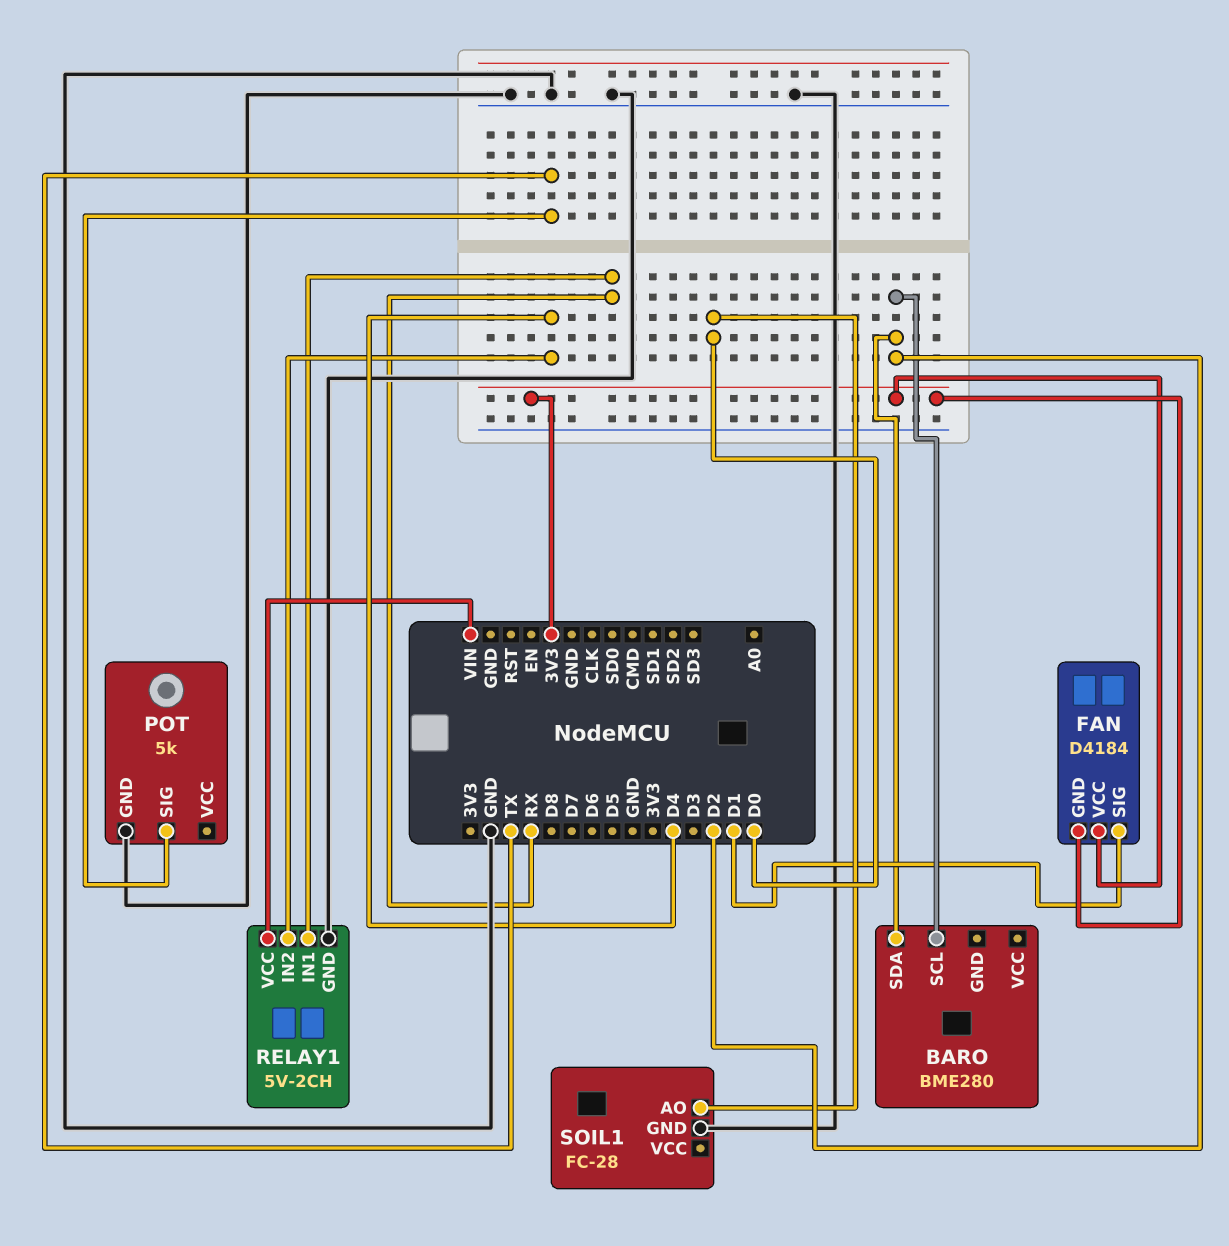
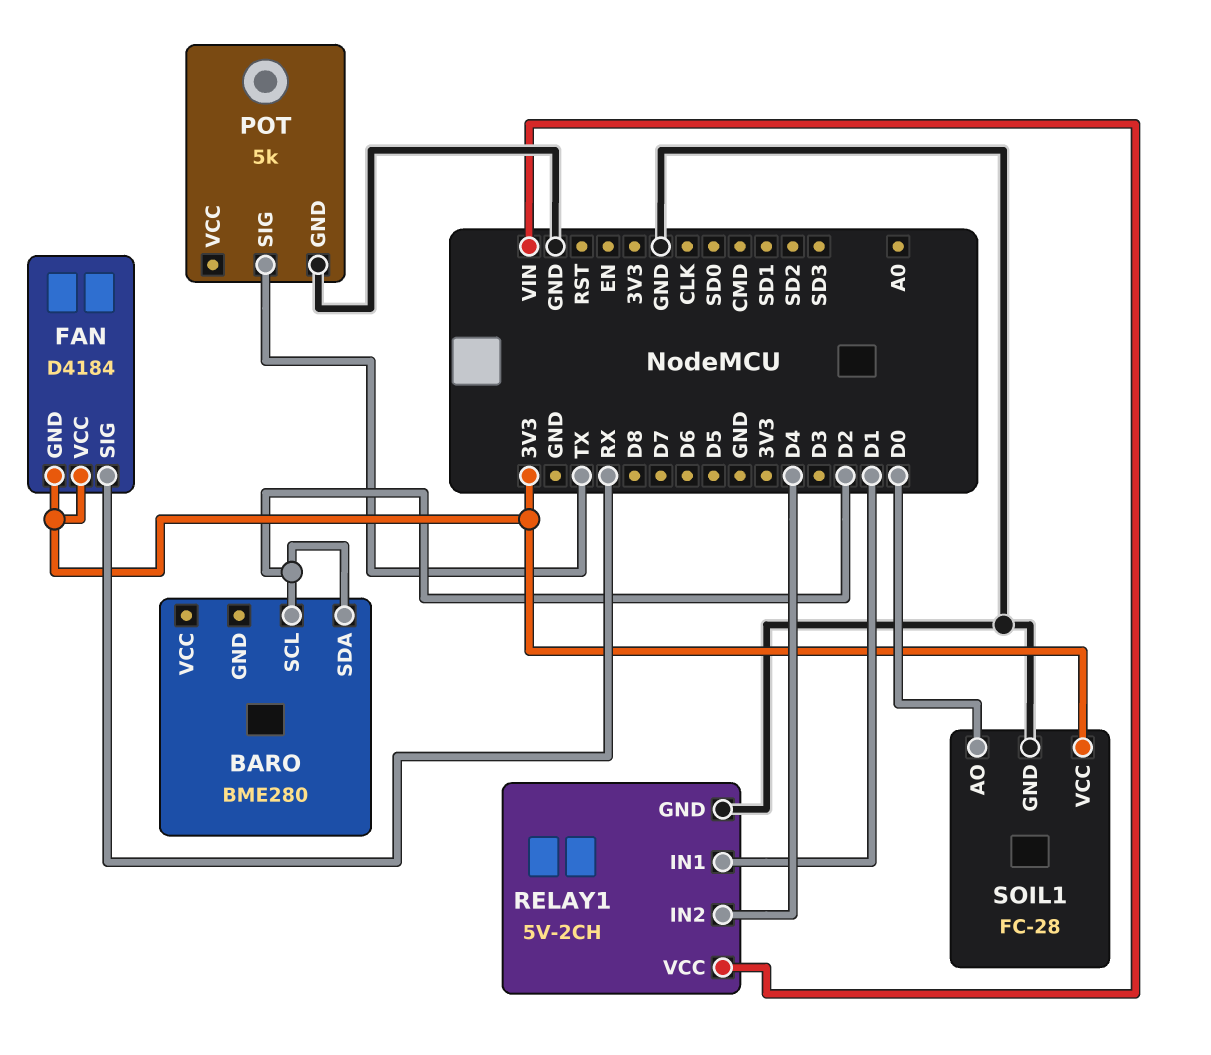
FAN pin SIG: D1 -> RX
RELAY1 pin IN1: RX -> D1
SOIL1 pin VCC: none -> 3V3

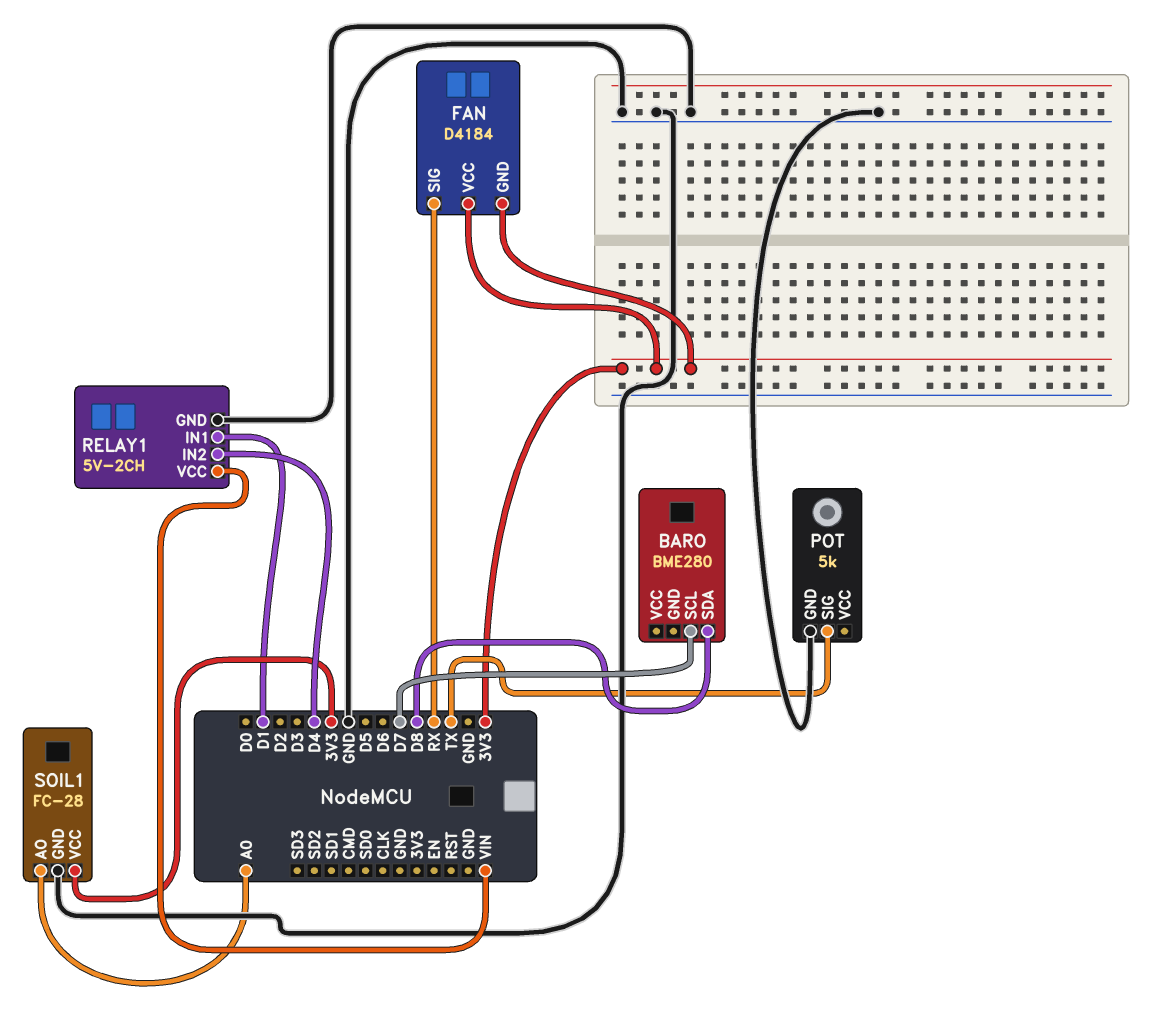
BARO pin SCL: D2 -> D7
BARO pin SDA: D2 -> D8
SOIL1 pin AO: D0 -> A0

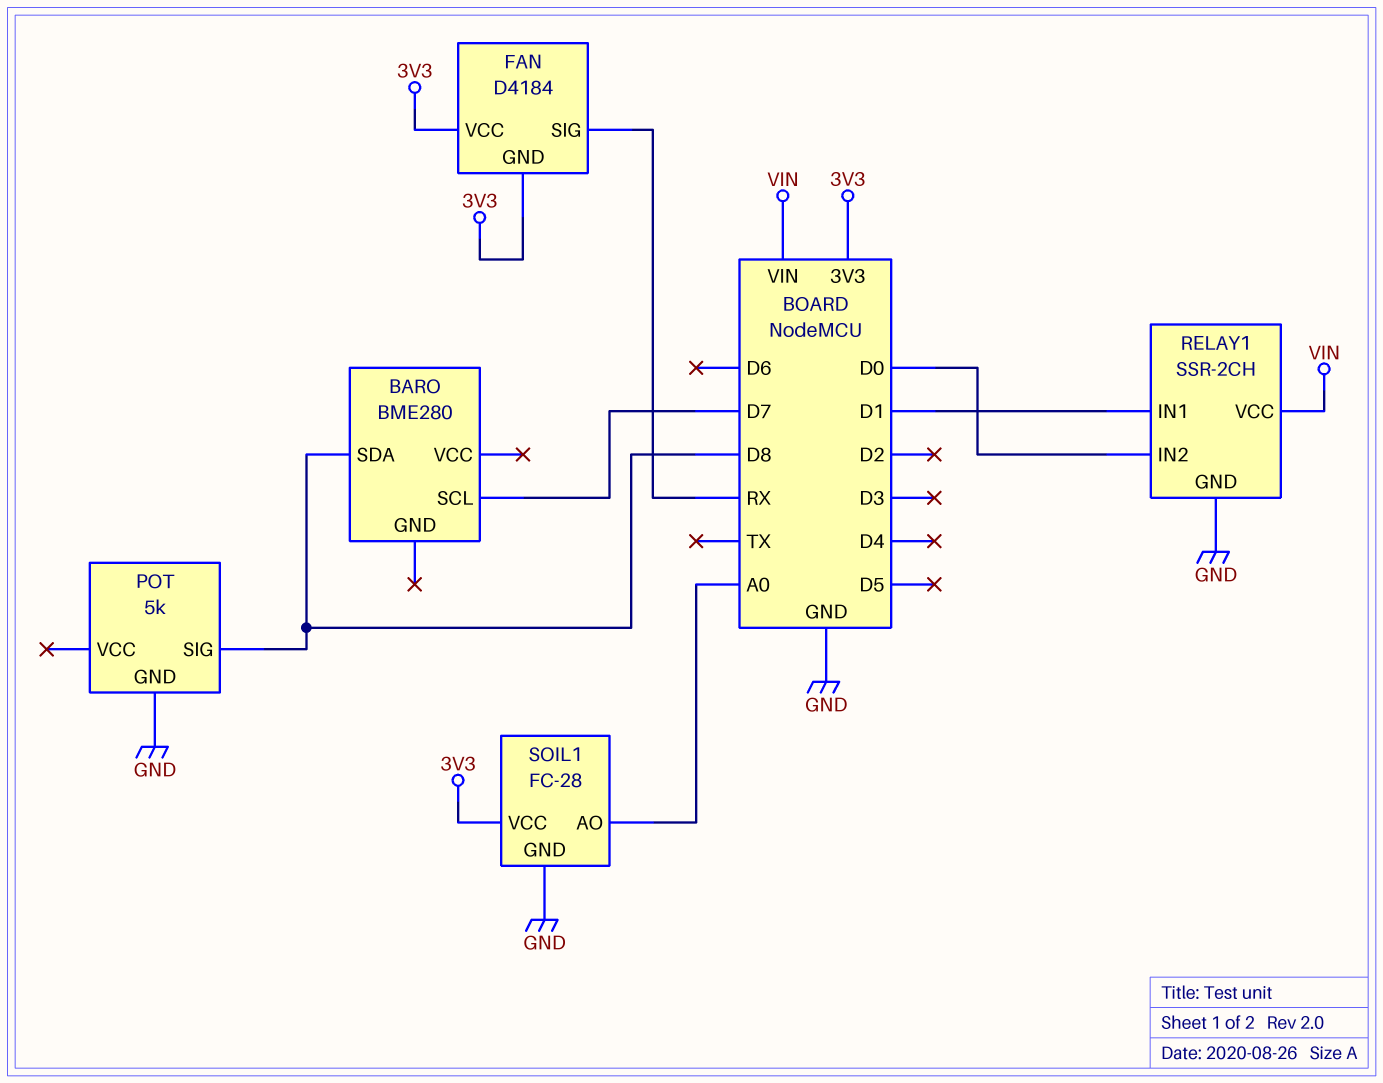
POT pin SIG: TX -> D8
RELAY1: 5V-2CH -> SSR-2CH
RELAY1 pin IN2: D4 -> D0

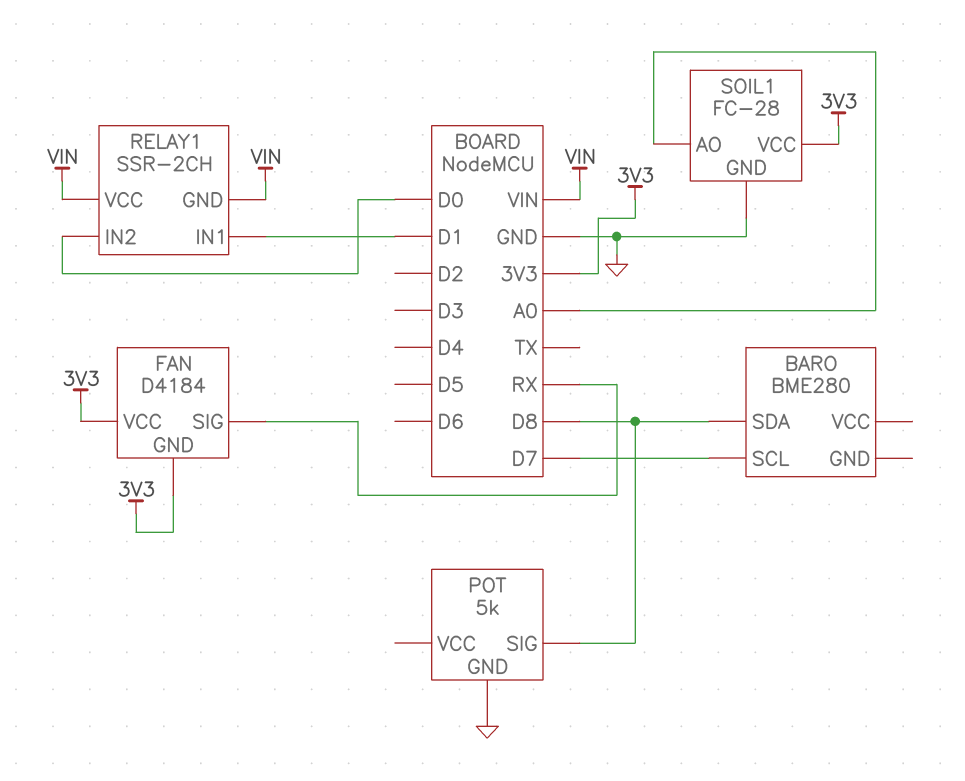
RELAY1 pin GND: GND -> VIN

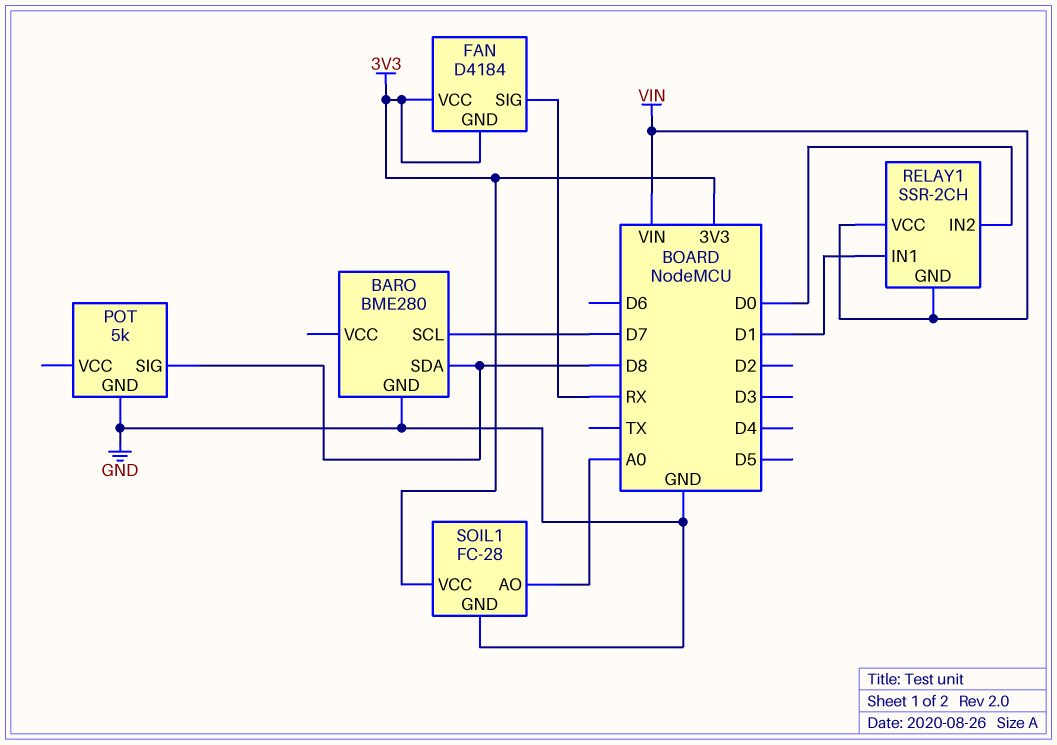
BARO pin GND: none -> GND

